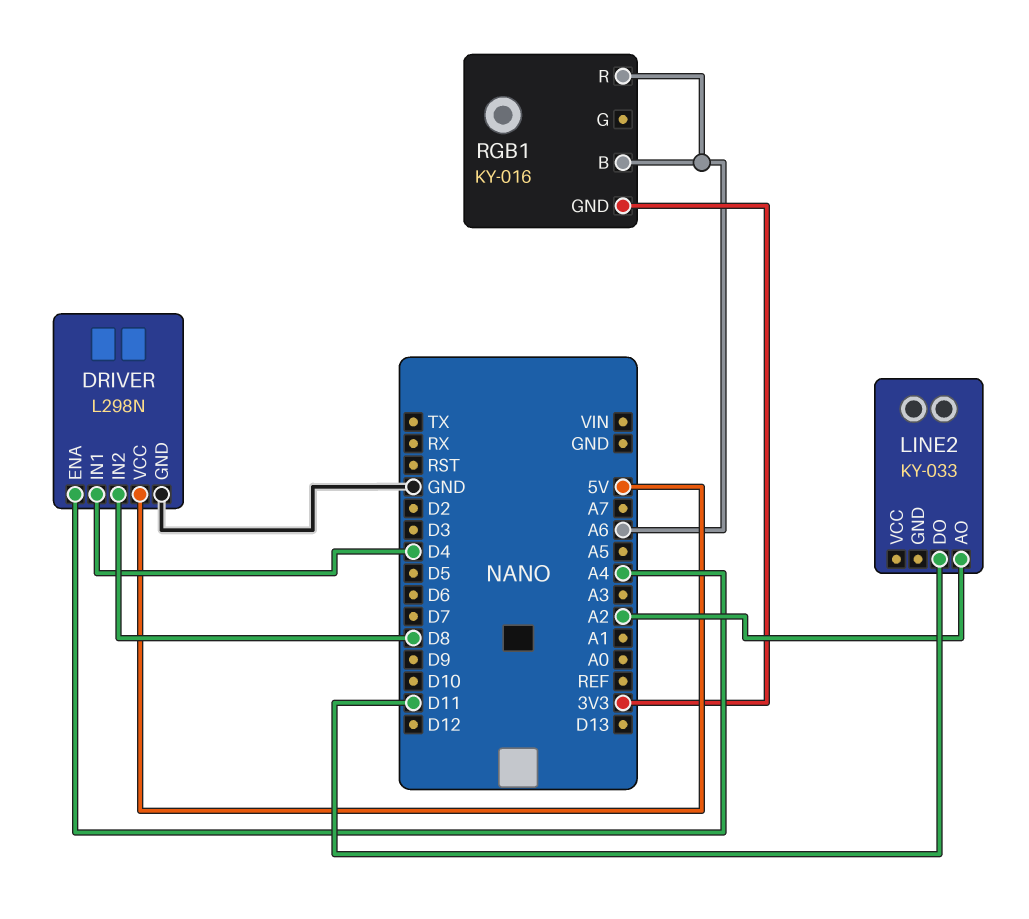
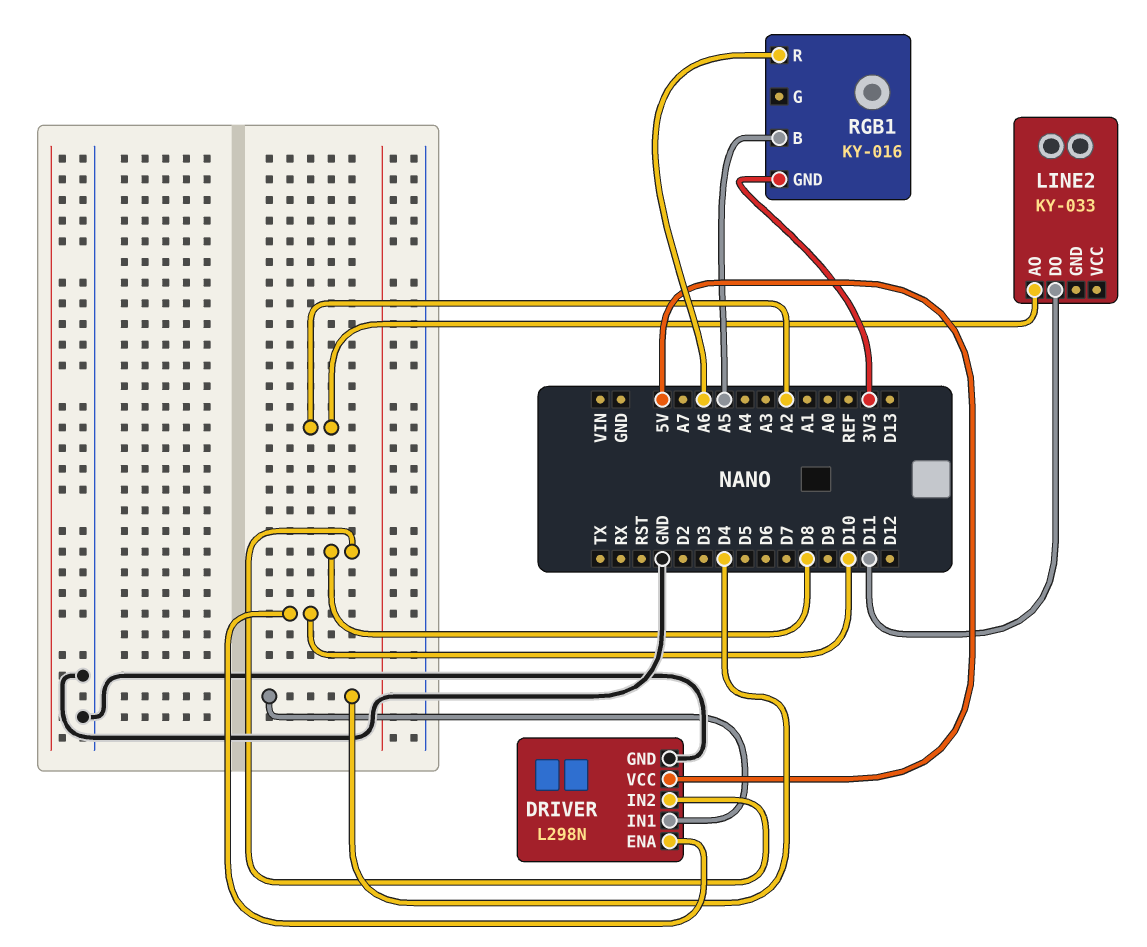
DRIVER pin ENA: A4 -> D10
RGB1 pin B: A6 -> A5

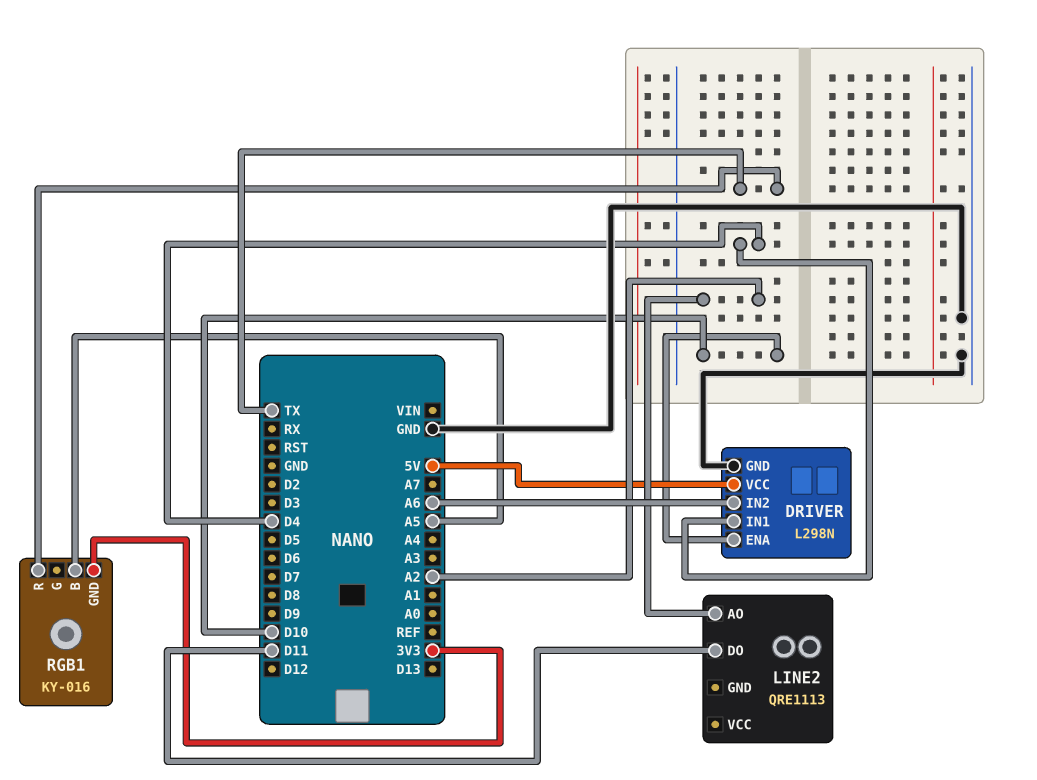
DRIVER pin IN2: D8 -> A6
LINE2: KY-033 -> QRE1113
RGB1 pin R: A6 -> TX

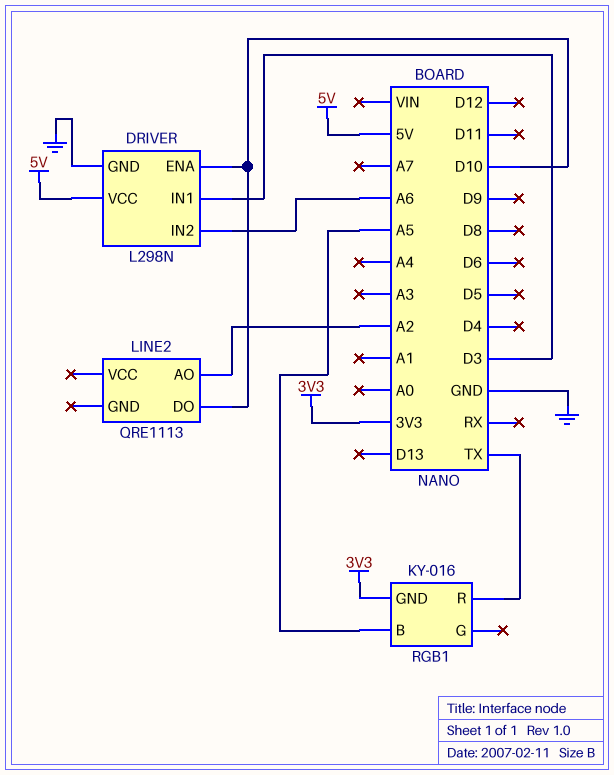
DRIVER pin IN1: D4 -> D3
LINE2 pin DO: D11 -> D10

